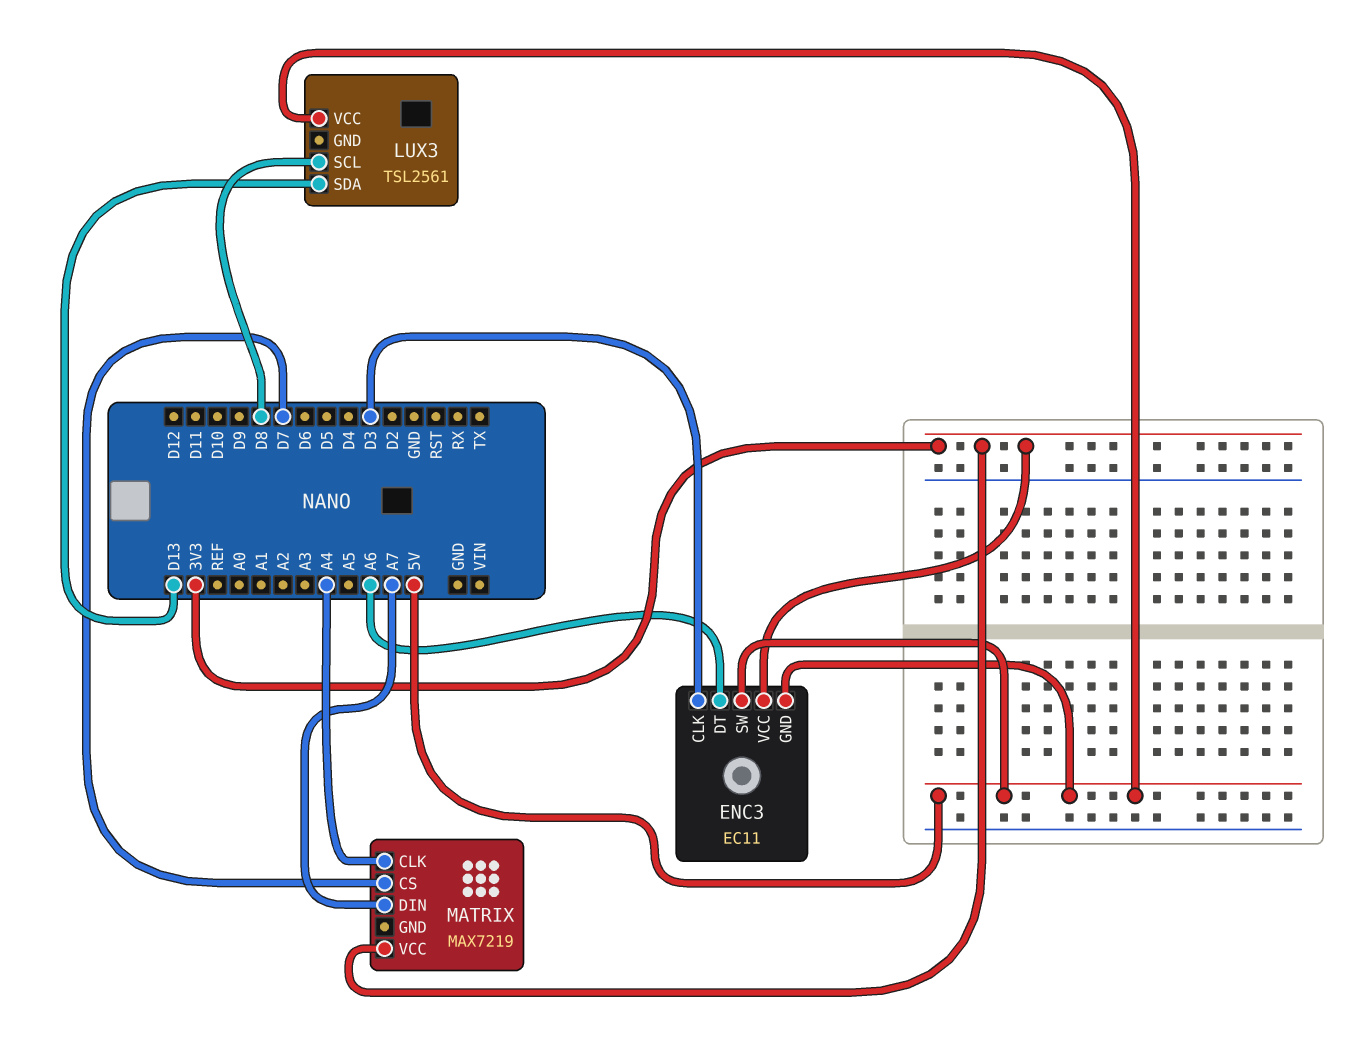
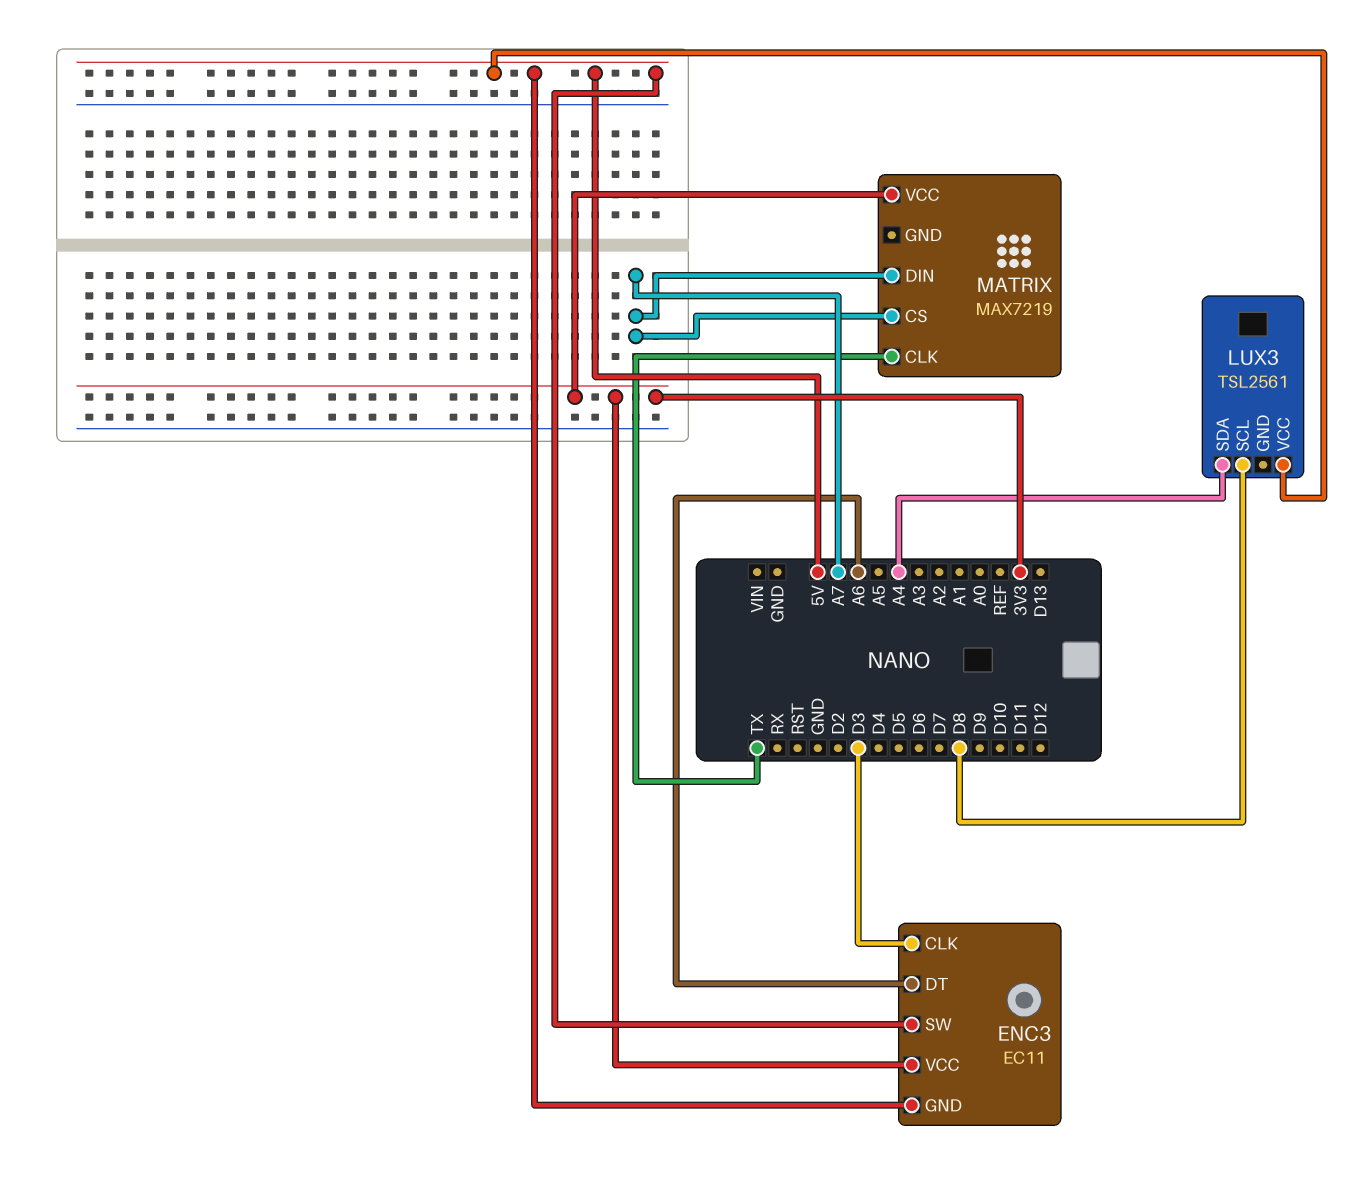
LUX3 pin SDA: D13 -> A4
MATRIX pin CLK: A4 -> TX
MATRIX pin CS: D7 -> A7

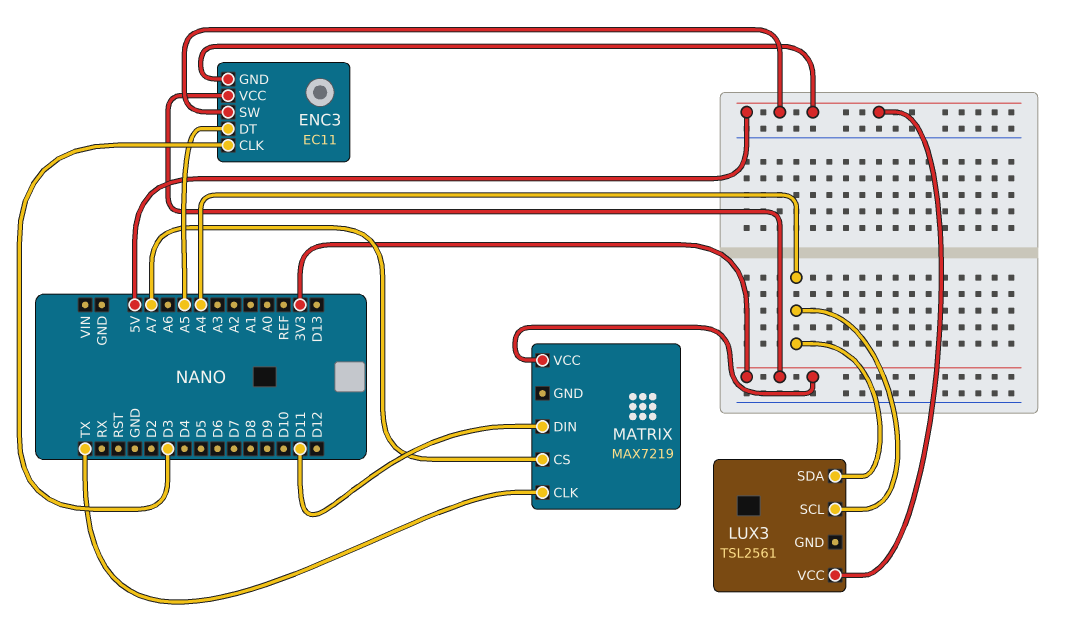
ENC3 pin DT: A6 -> A5
LUX3 pin SCL: D8 -> A4
MATRIX pin DIN: A7 -> D11

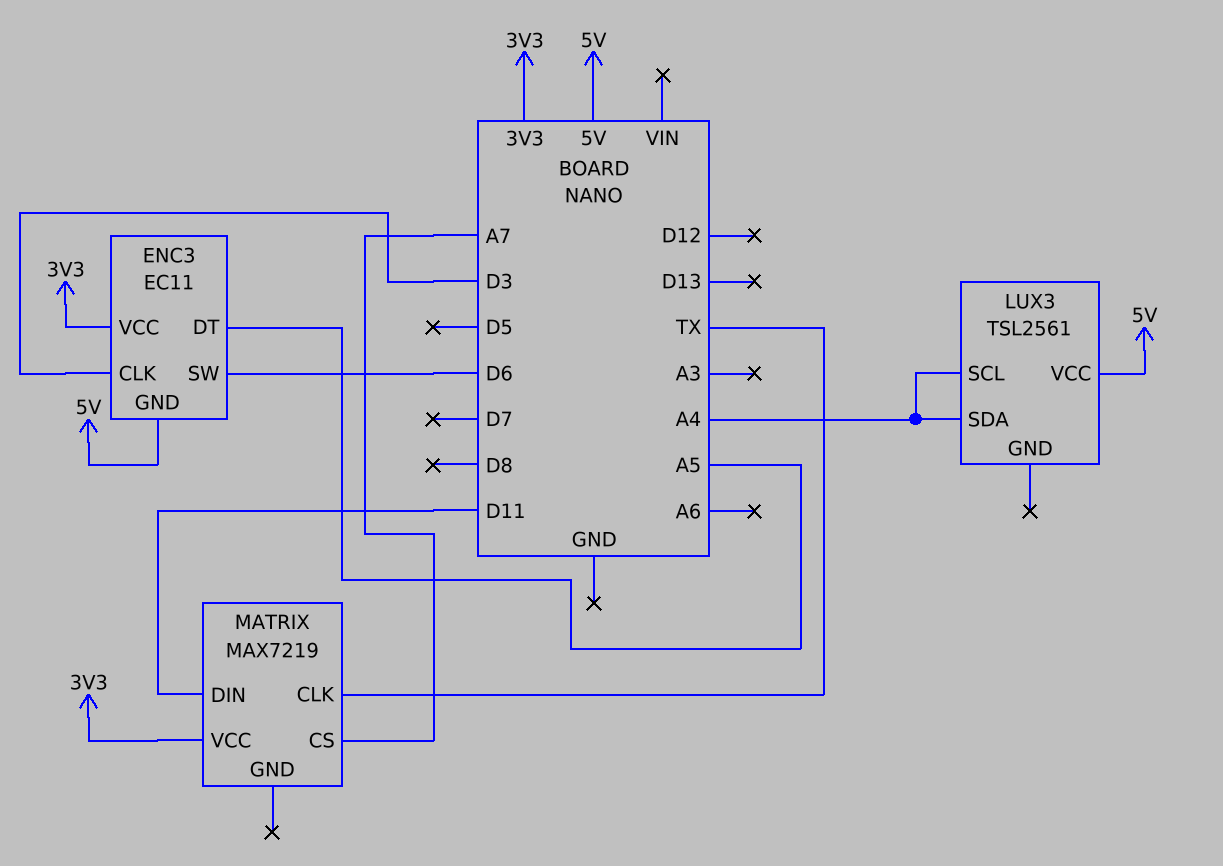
ENC3 pin SW: 5V -> D6

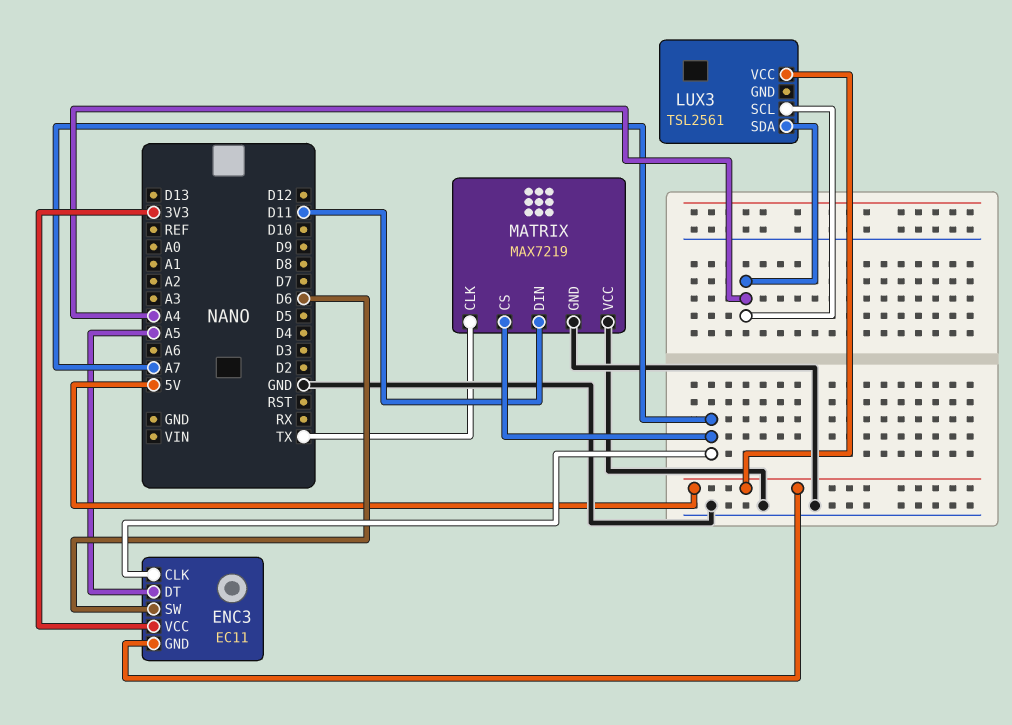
ENC3 pin CLK: D3 -> A7
MATRIX pin GND: none -> GND
MATRIX pin VCC: 3V3 -> GND

